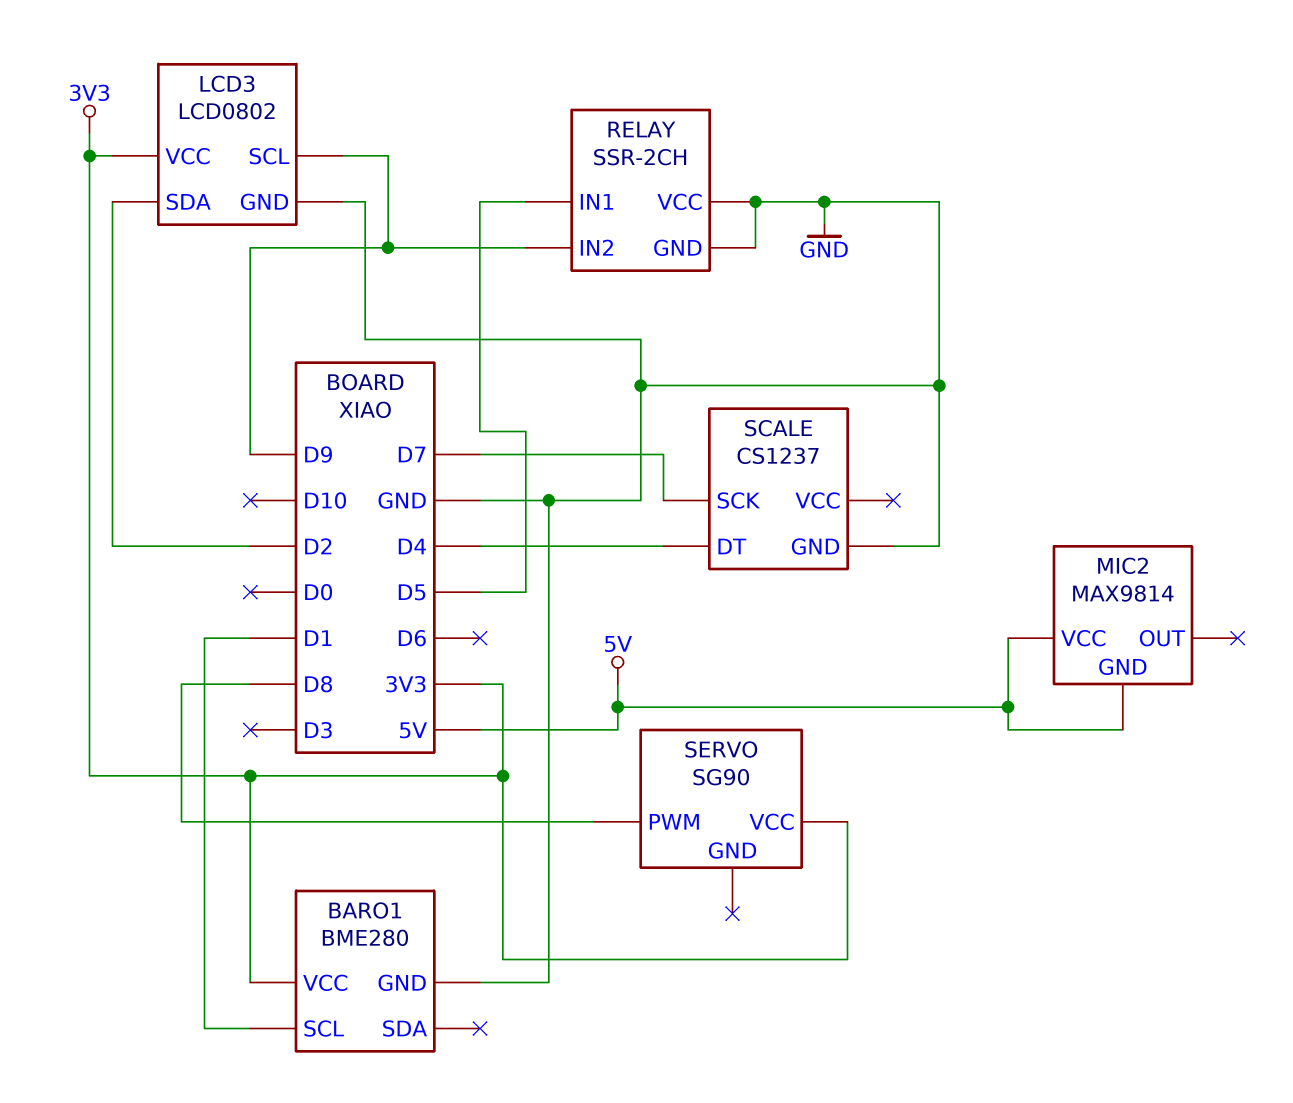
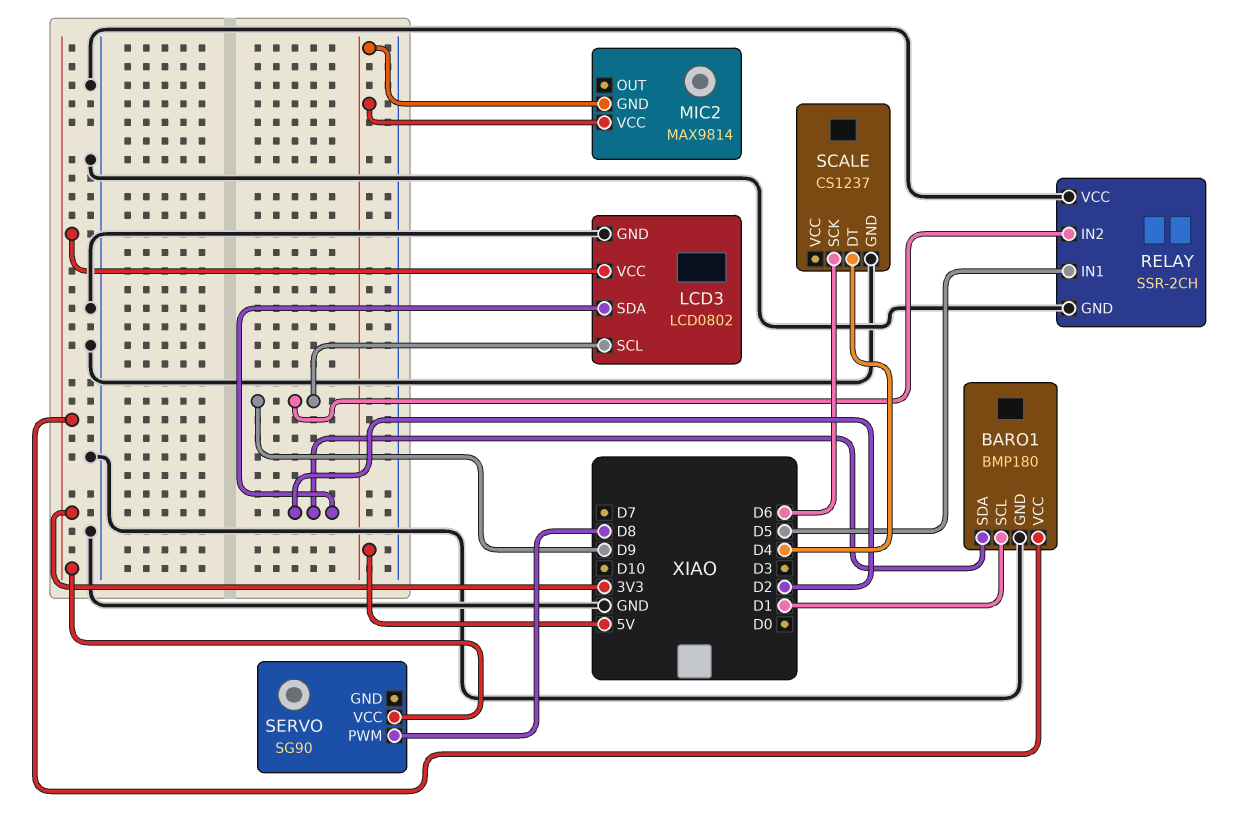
BARO1: BME280 -> BMP180
BARO1 pin SDA: none -> D2
SCALE pin SCK: D7 -> D6

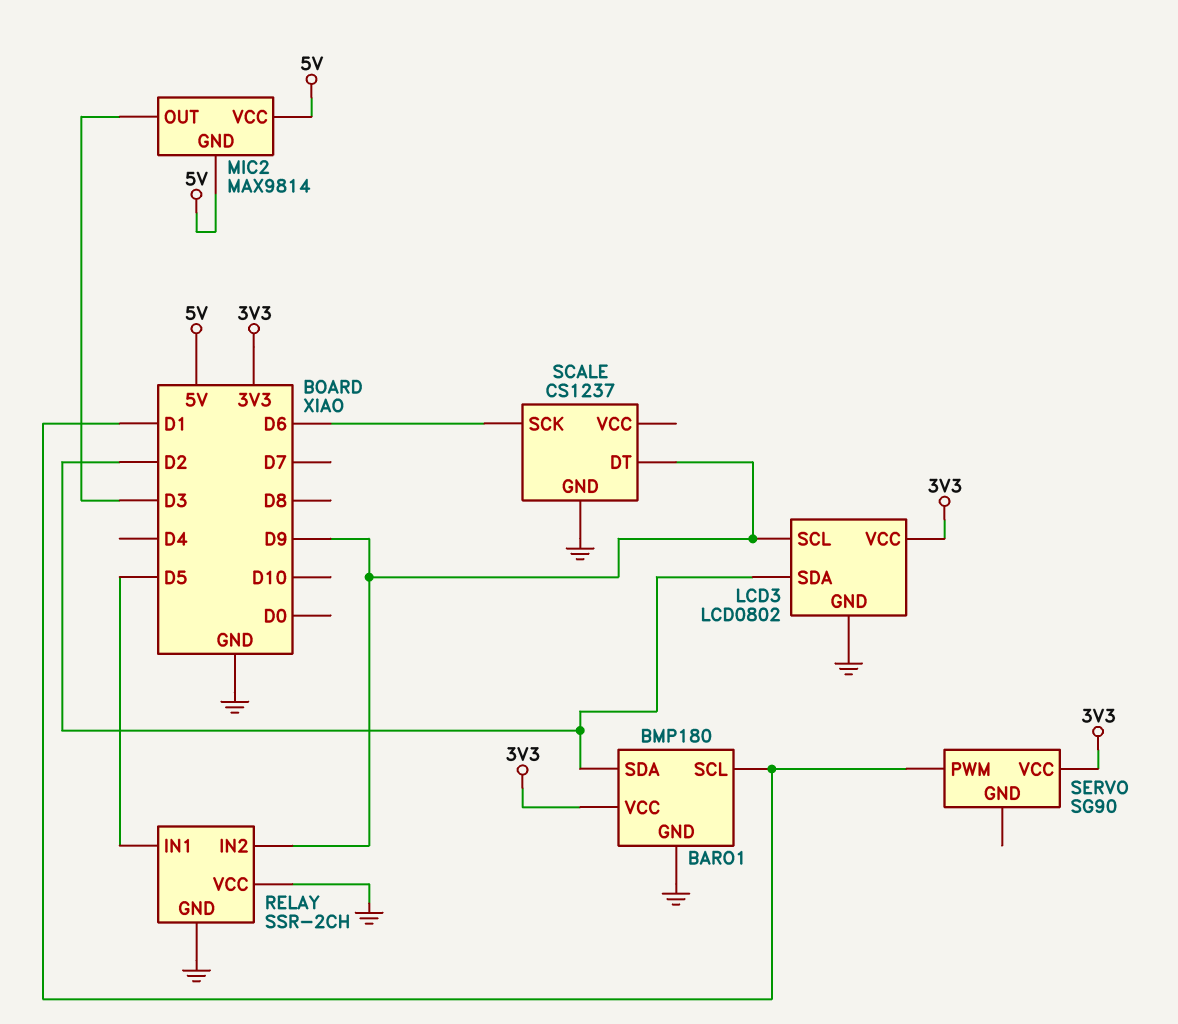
MIC2 pin OUT: none -> D3
SCALE pin DT: D4 -> D9
SERVO pin PWM: D8 -> D1

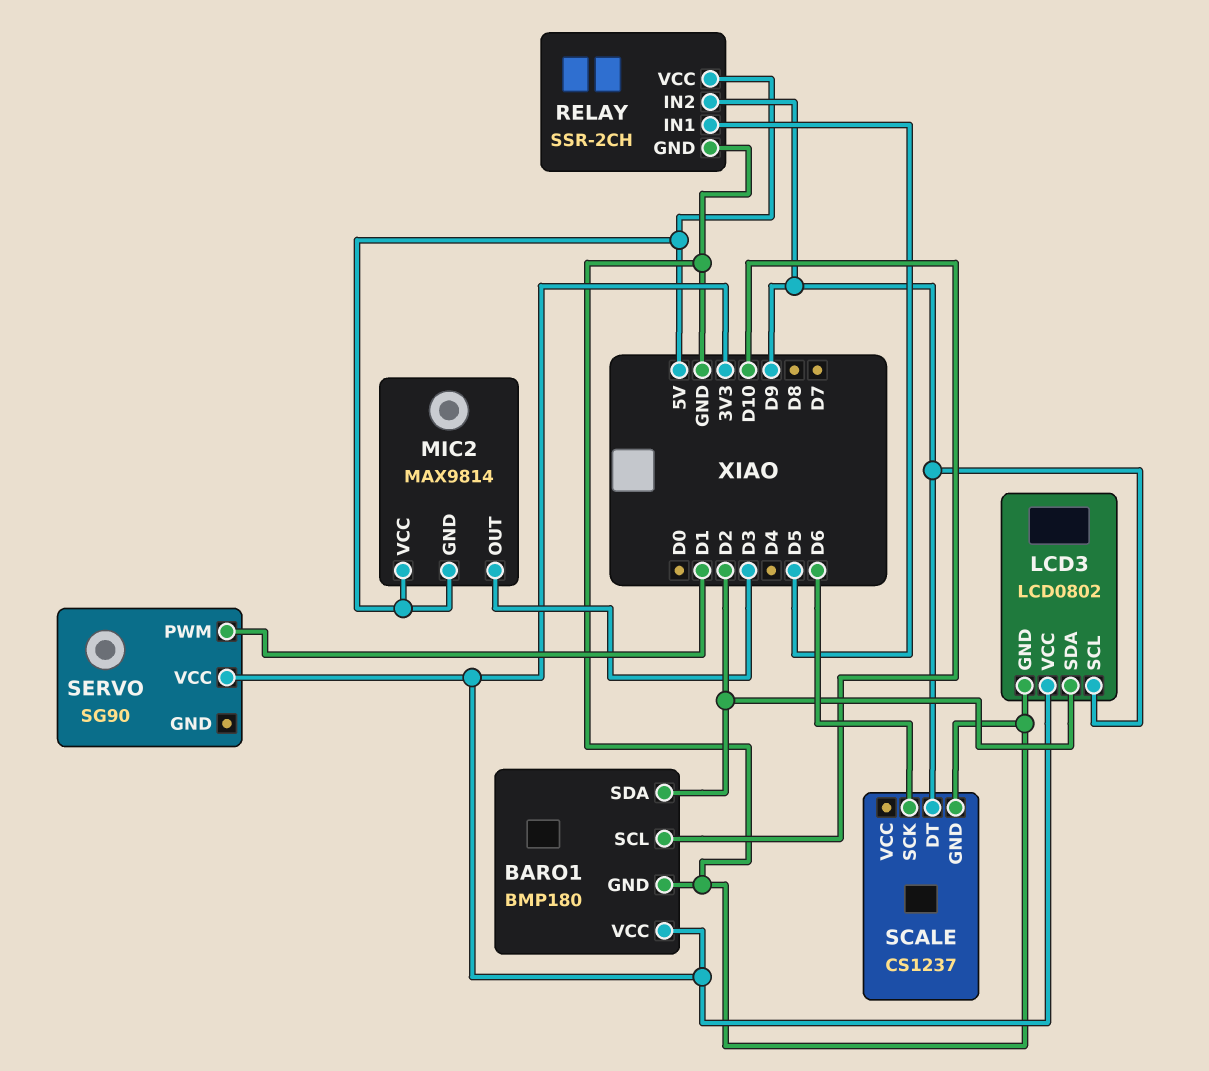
BARO1 pin SCL: D1 -> D10
RELAY pin VCC: GND -> 5V

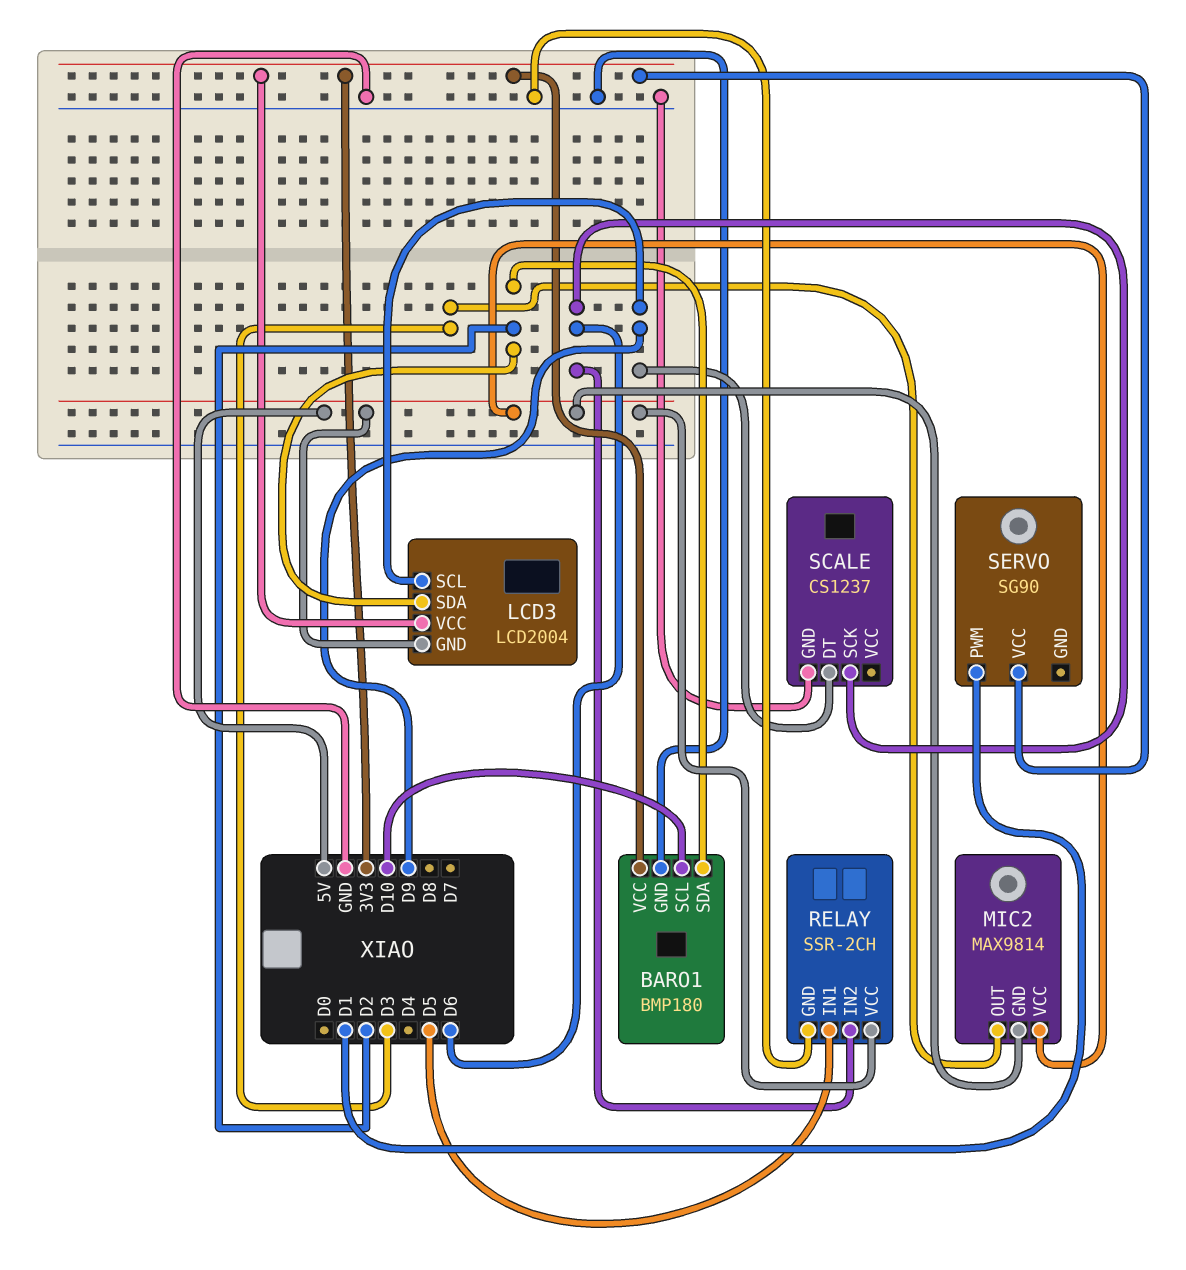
LCD3: LCD0802 -> LCD2004
LCD3 pin GND: GND -> 5V
RELAY pin IN2: D9 -> D6

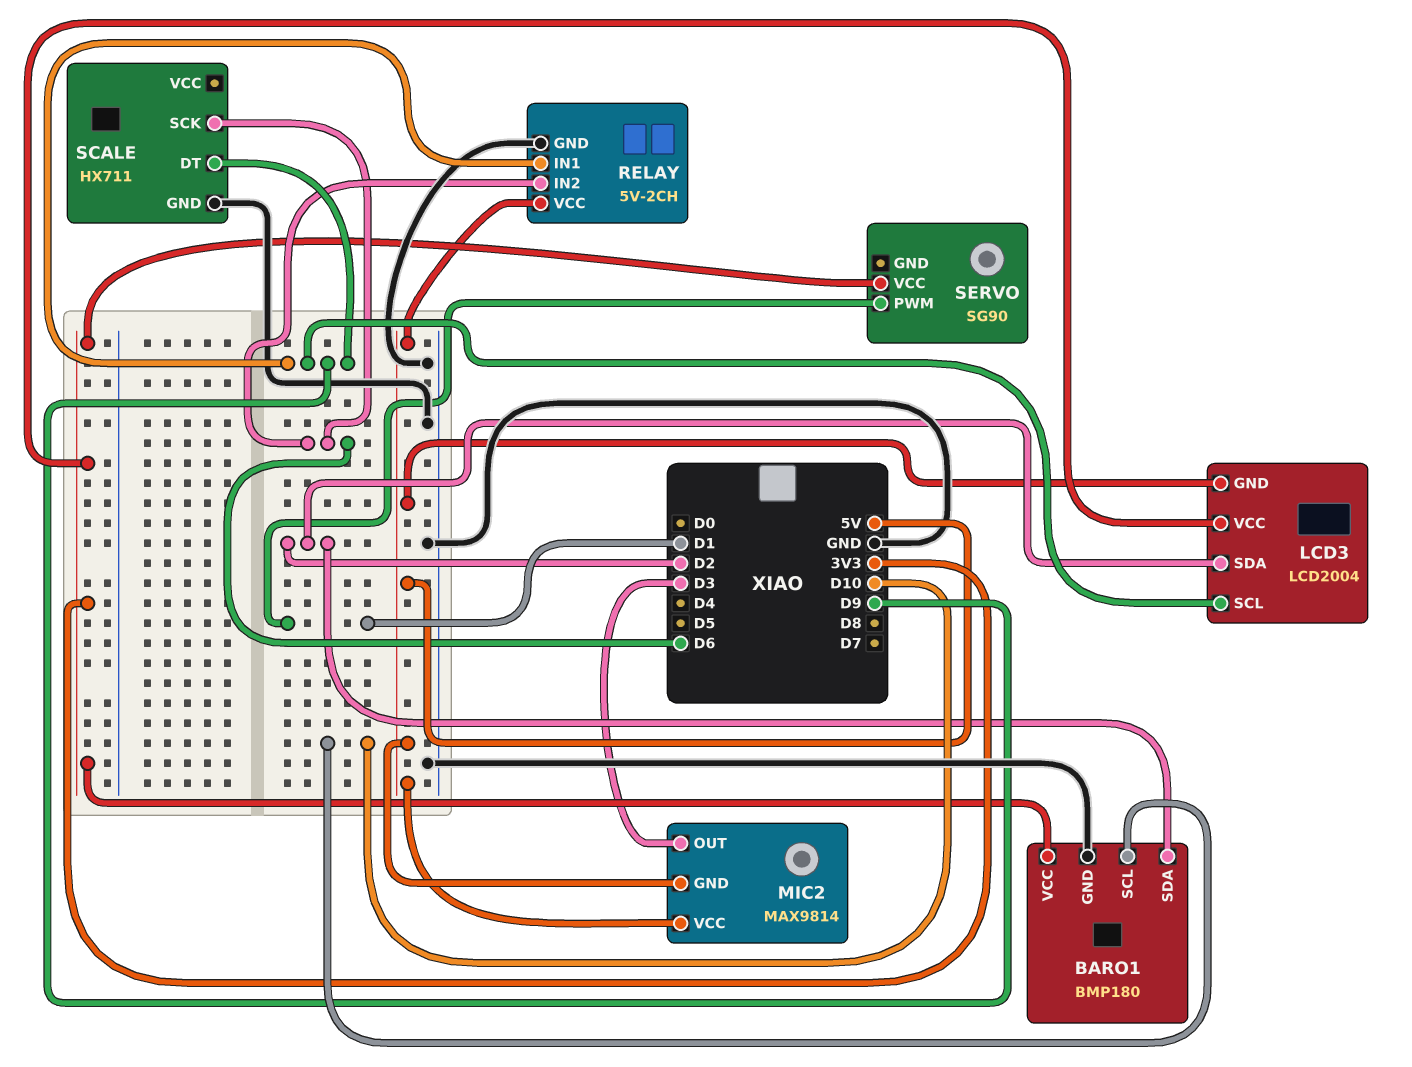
RELAY: SSR-2CH -> 5V-2CH
RELAY pin IN1: D5 -> D9
SCALE: CS1237 -> HX711

